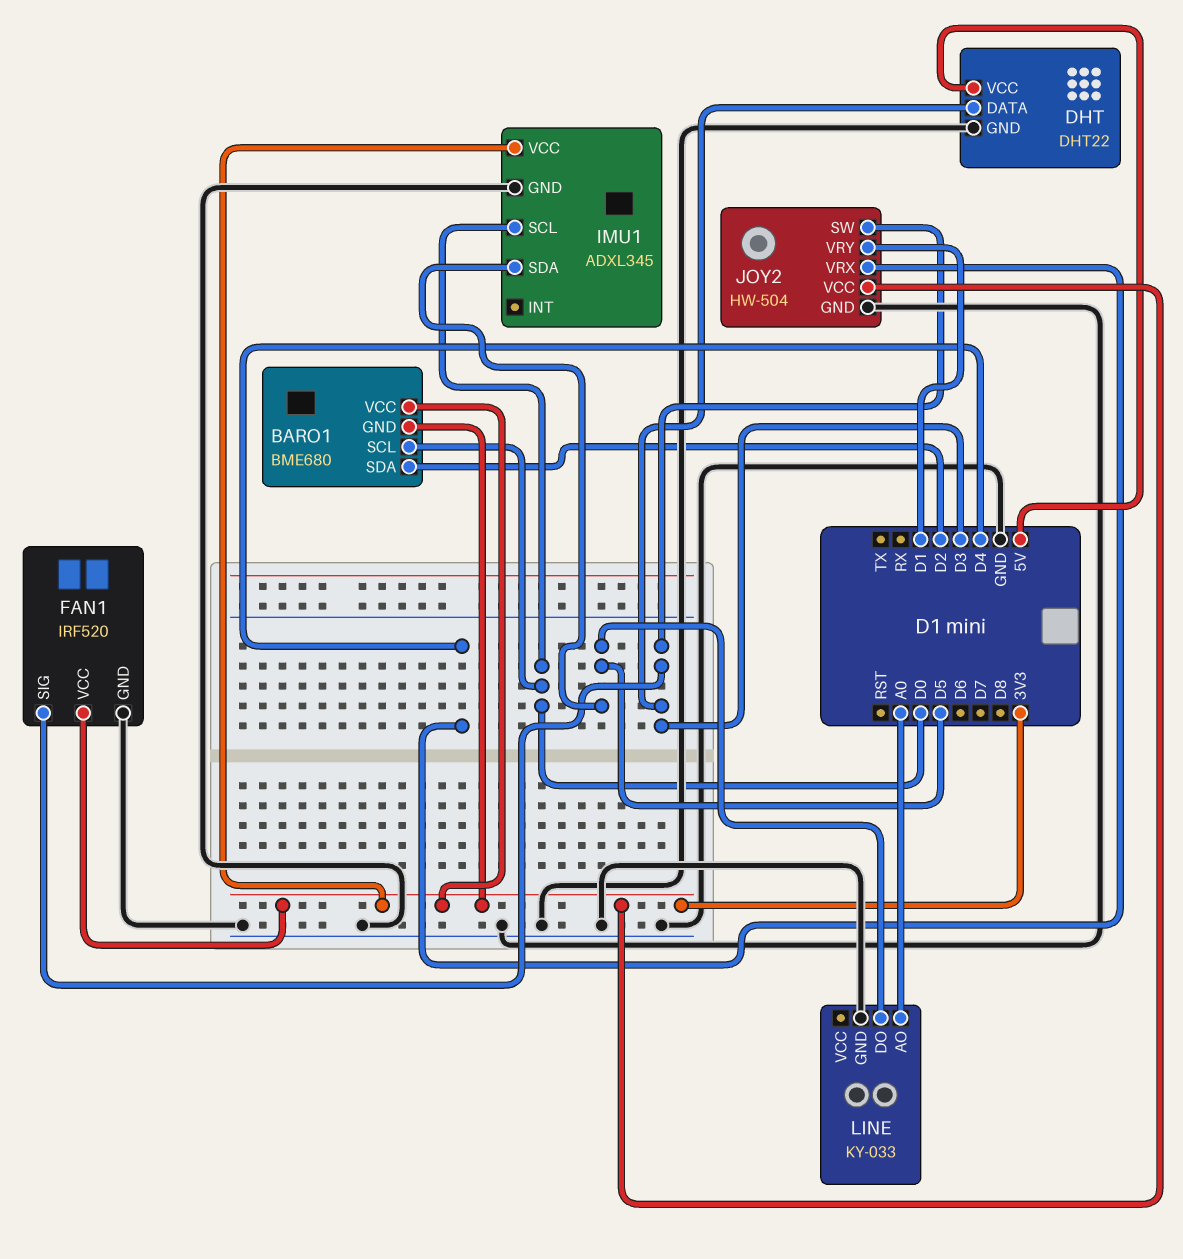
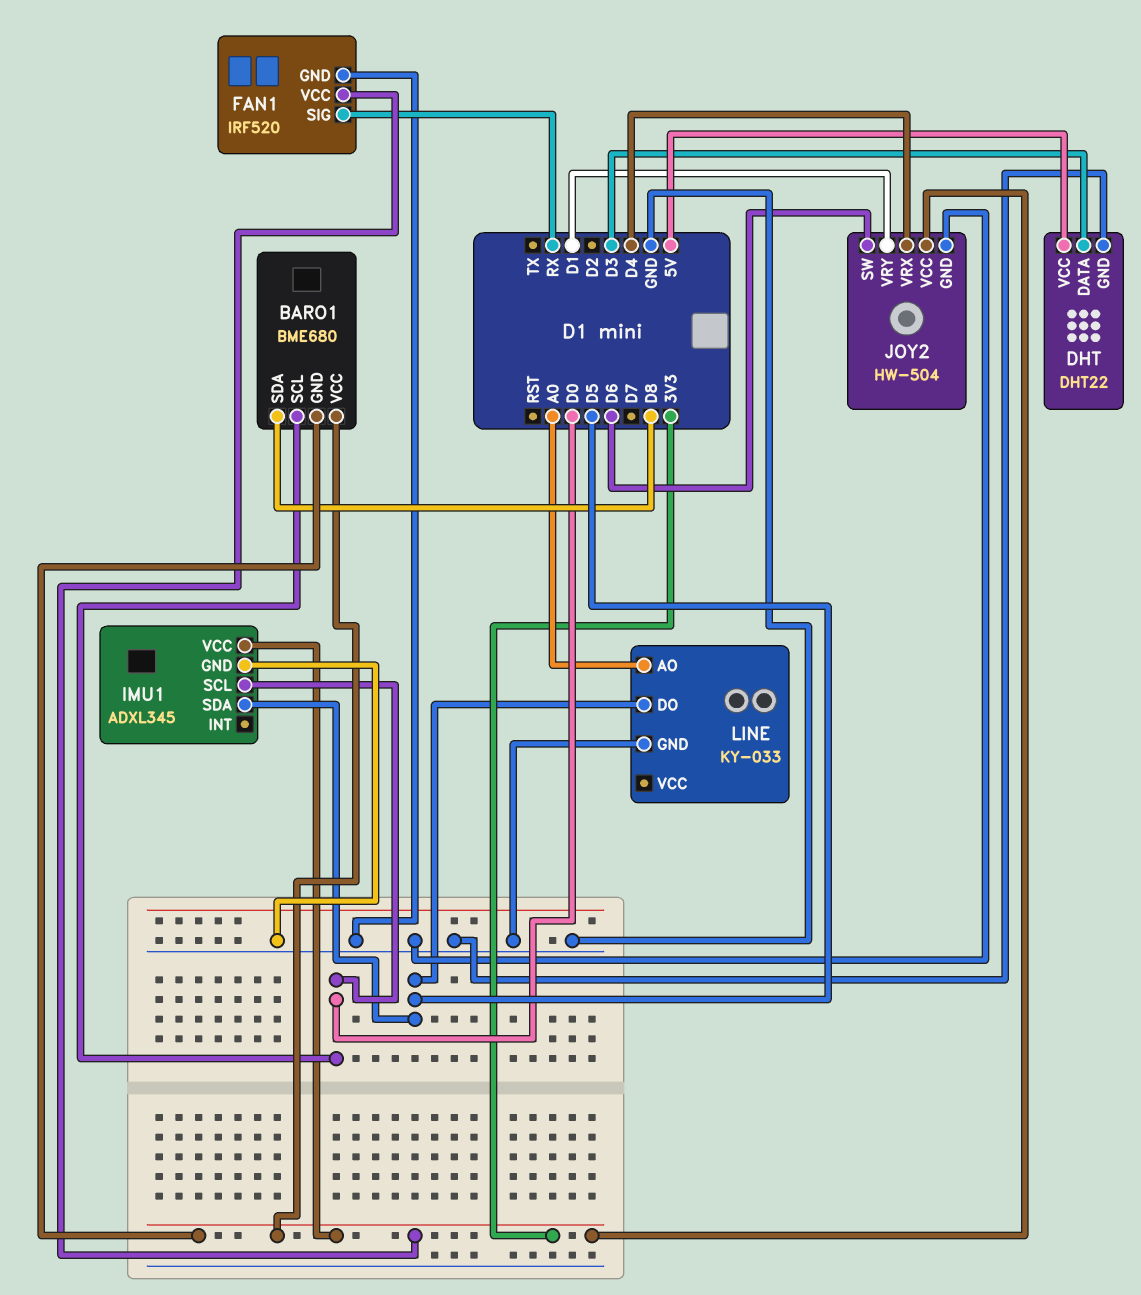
BARO1 pin SDA: D2 -> D8
FAN1 pin SIG: D3 -> RX
JOY2 pin SW: D3 -> D6

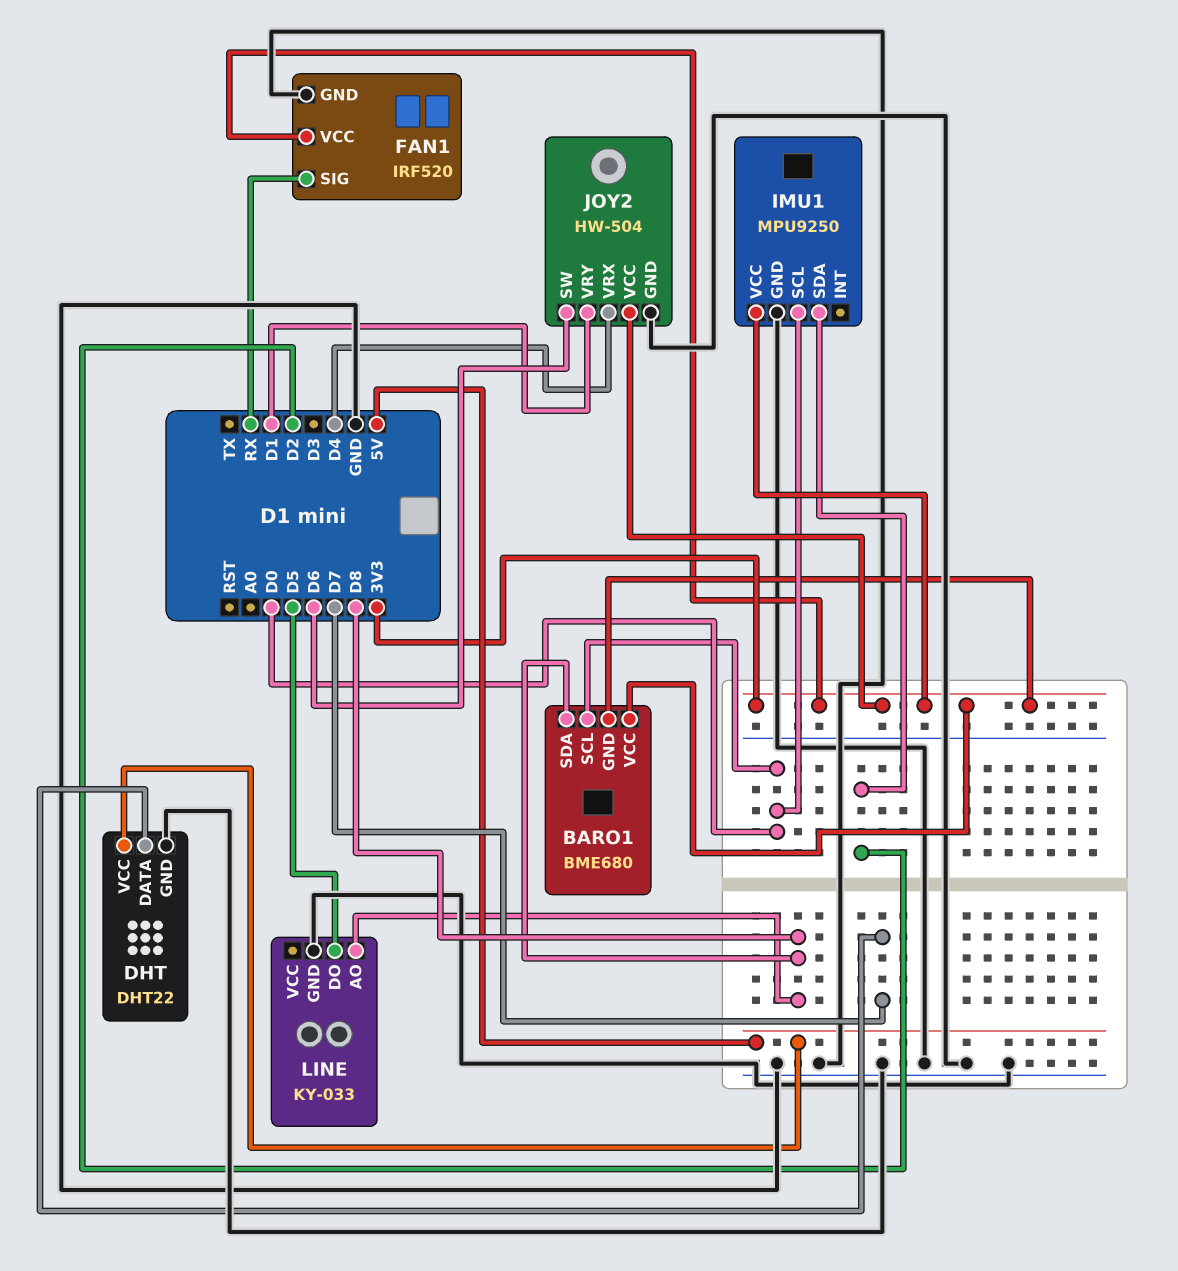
DHT pin DATA: D3 -> D7
IMU1: ADXL345 -> MPU9250
IMU1 pin SDA: D5 -> D2
LINE pin AO: A0 -> D8

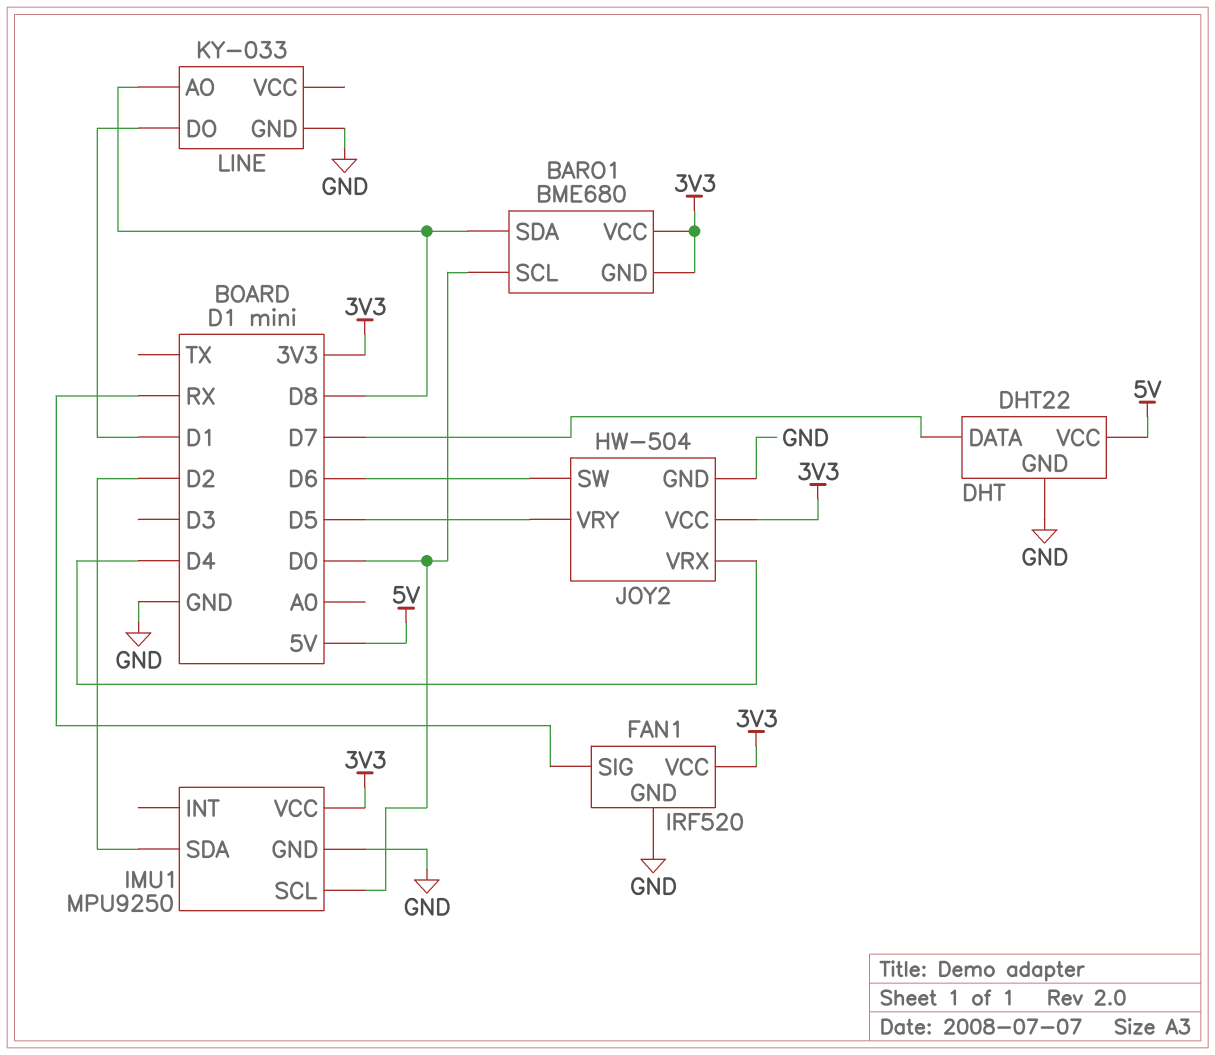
JOY2 pin VRY: D1 -> D5
LINE pin DO: D5 -> D1

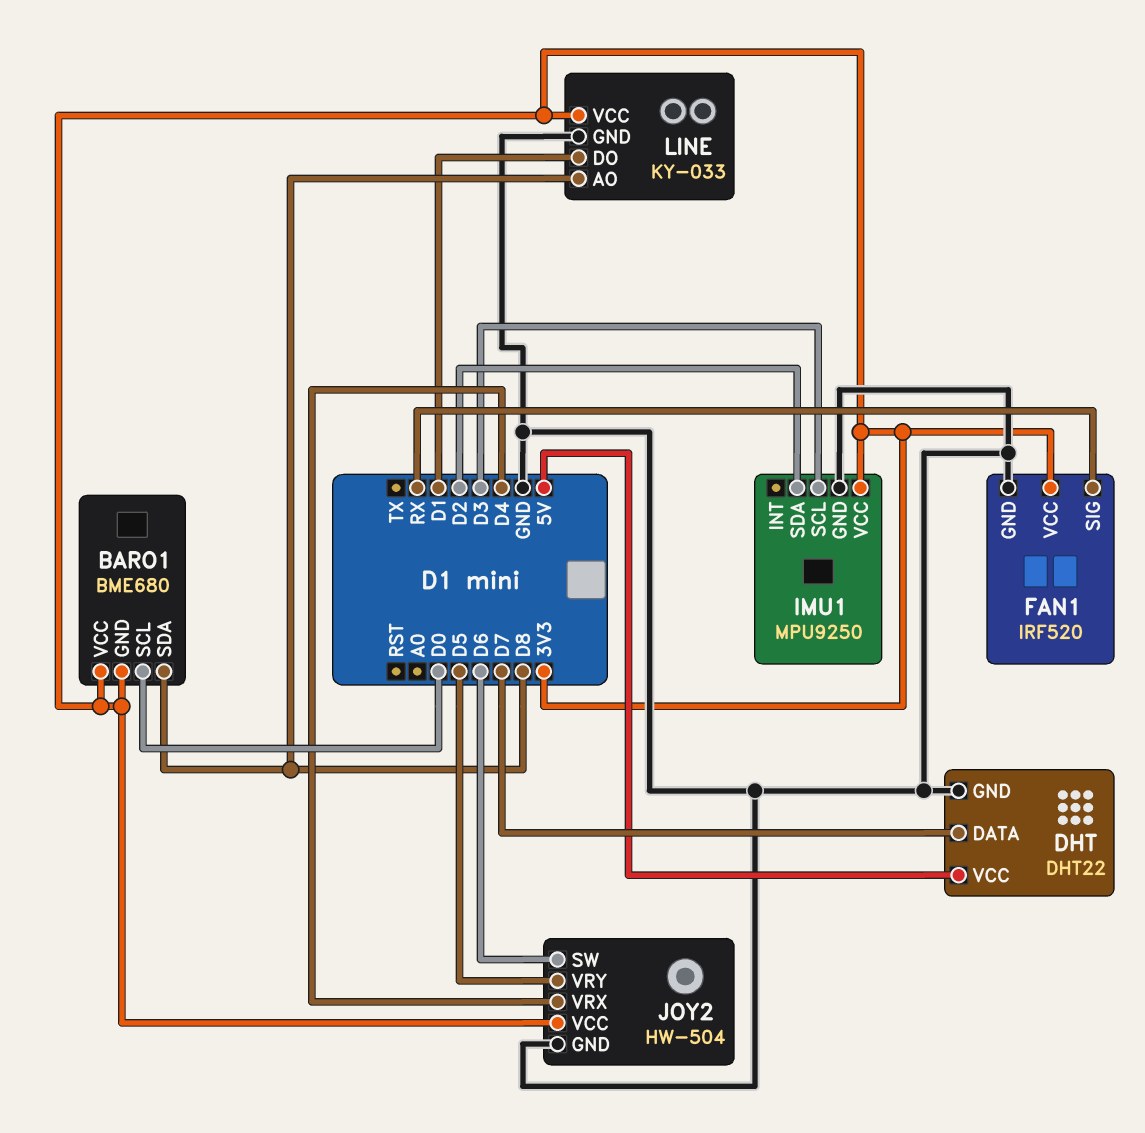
IMU1 pin SCL: D0 -> D3
LINE pin VCC: none -> 3V3

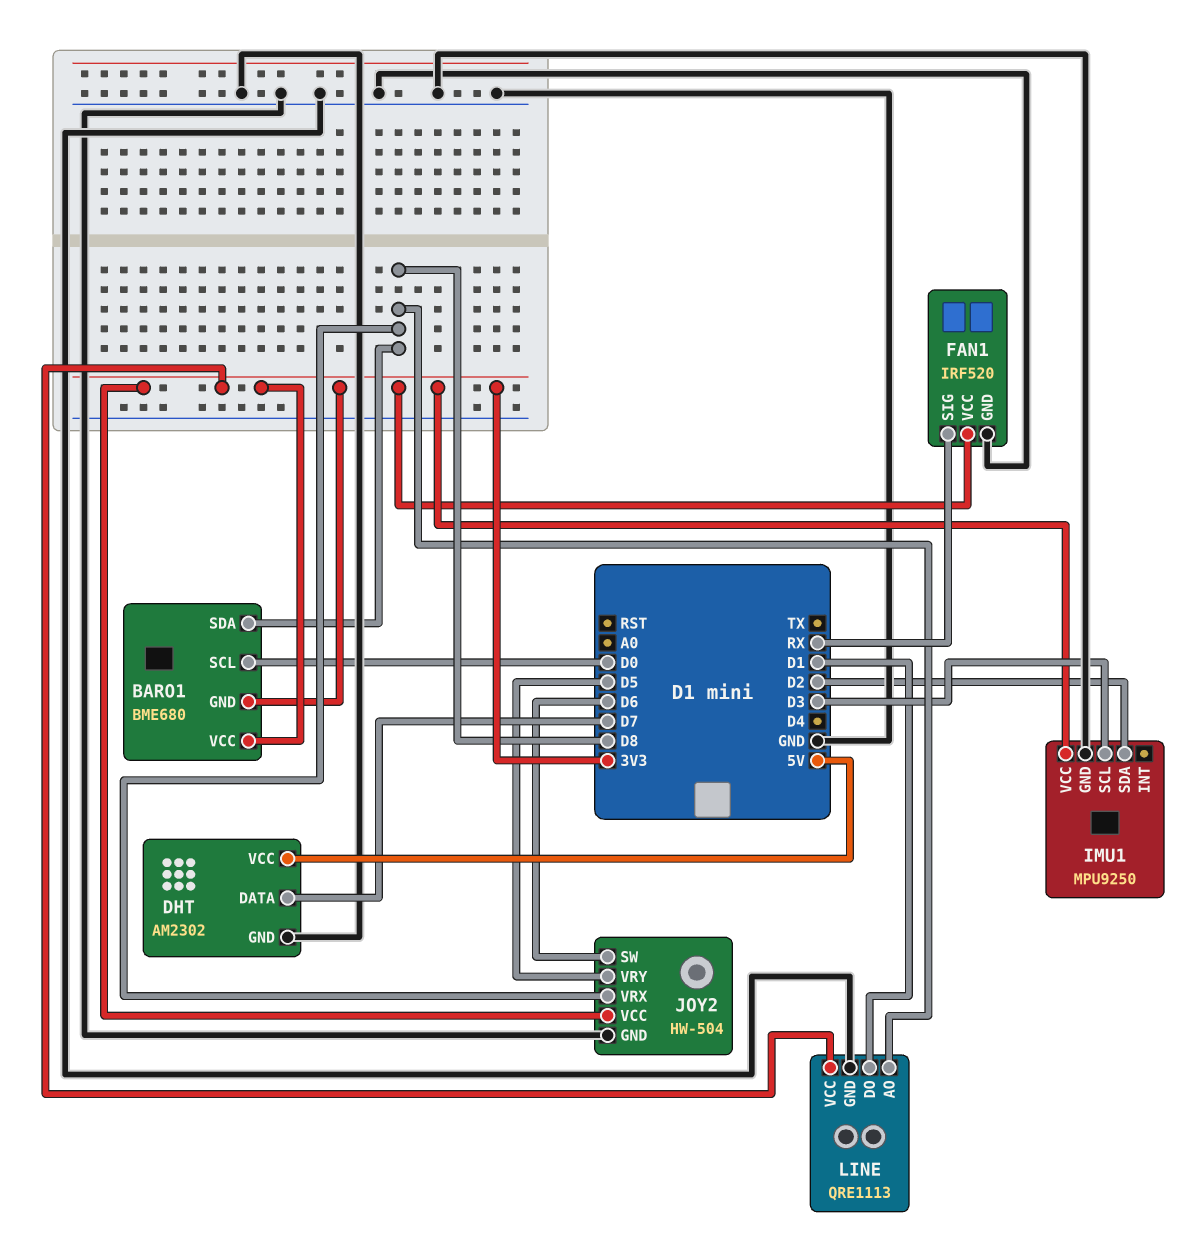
DHT: DHT22 -> AM2302
JOY2 pin VRX: D4 -> D8
LINE: KY-033 -> QRE1113

